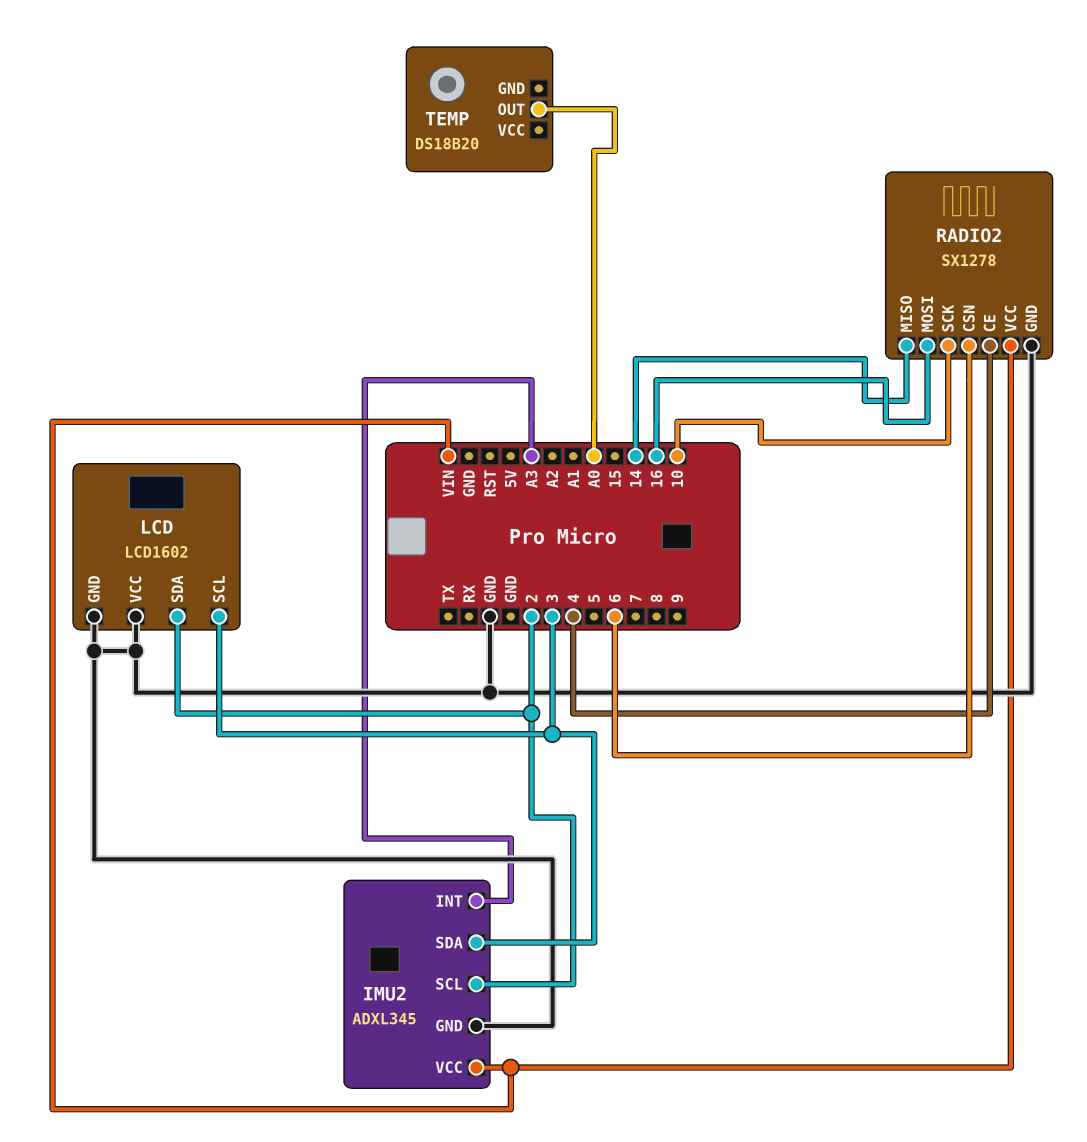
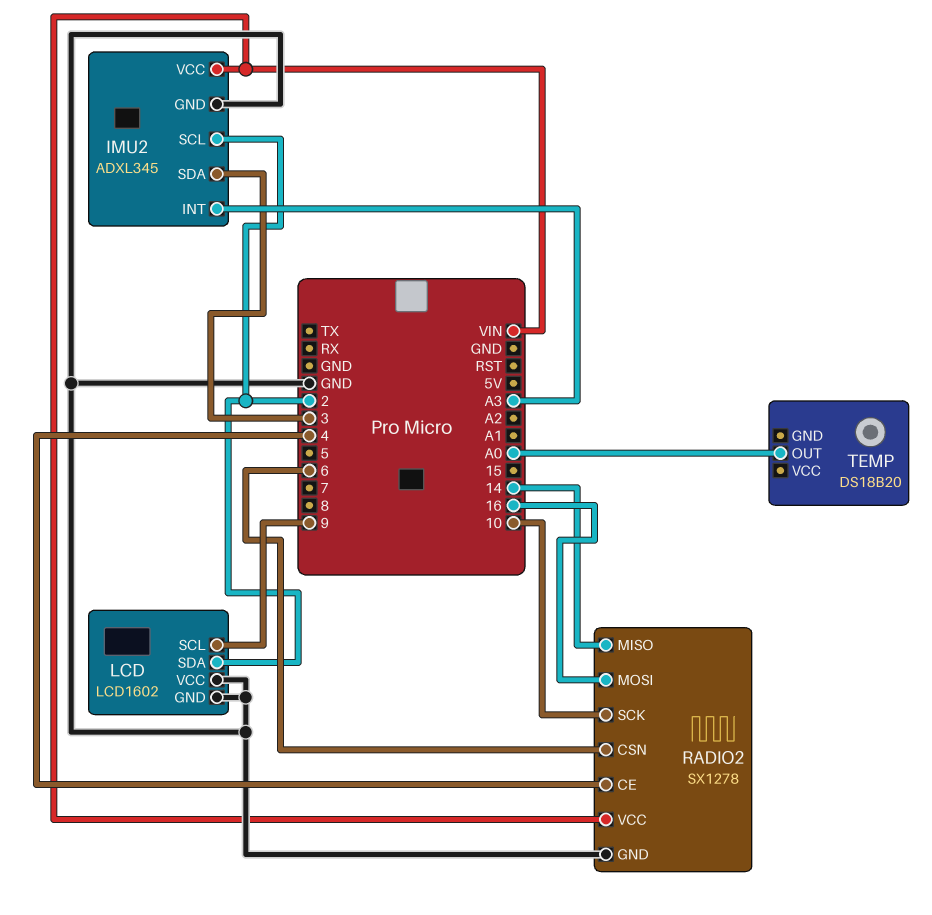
LCD pin SCL: 3 -> 9

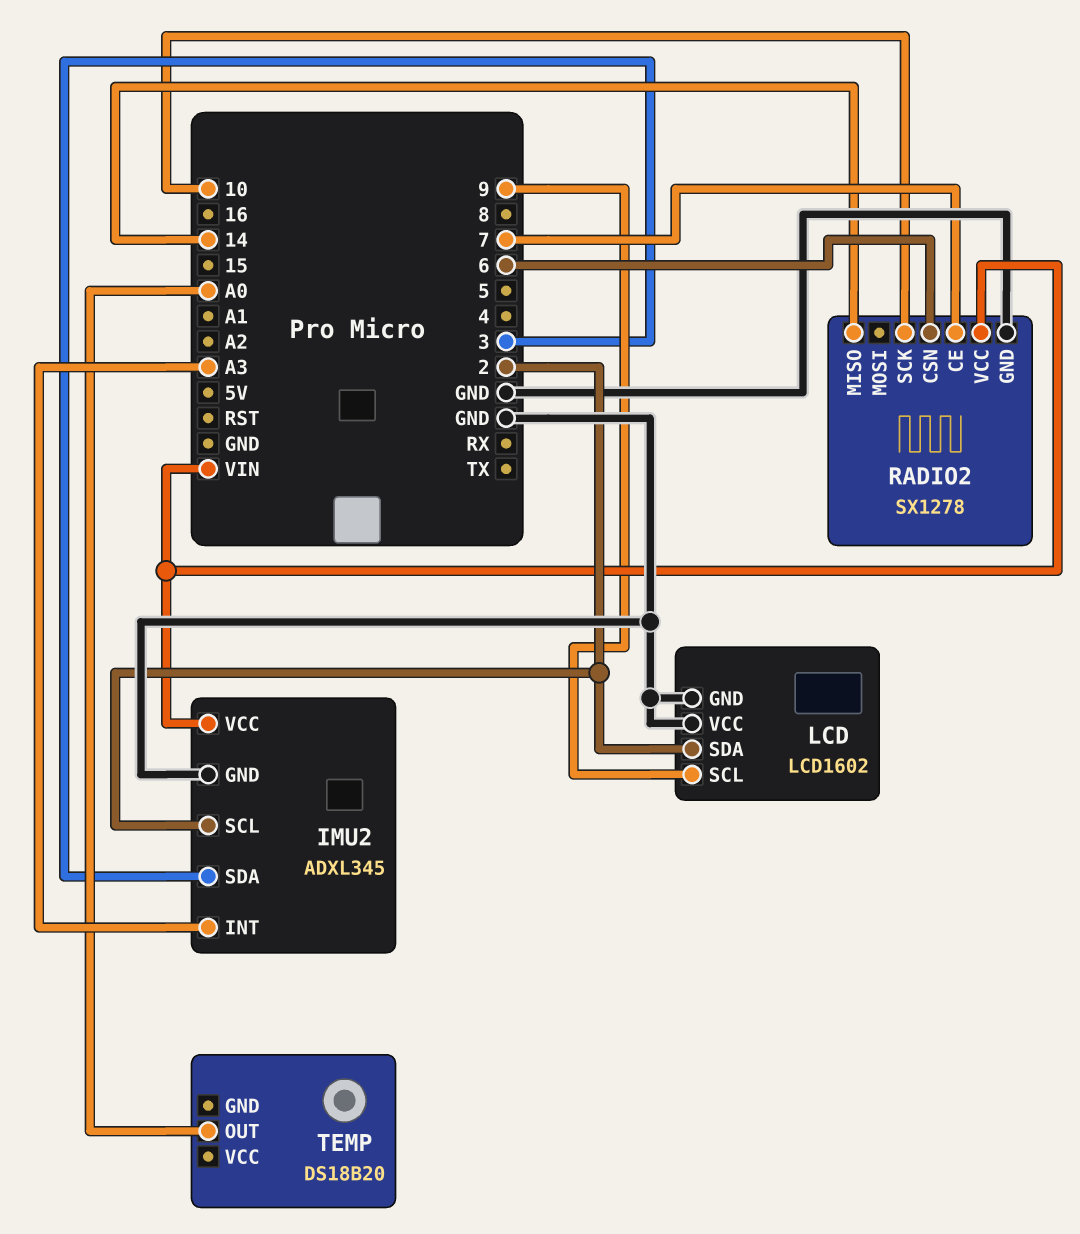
RADIO2 pin CE: 4 -> 7
RADIO2 pin MOSI: 16 -> none

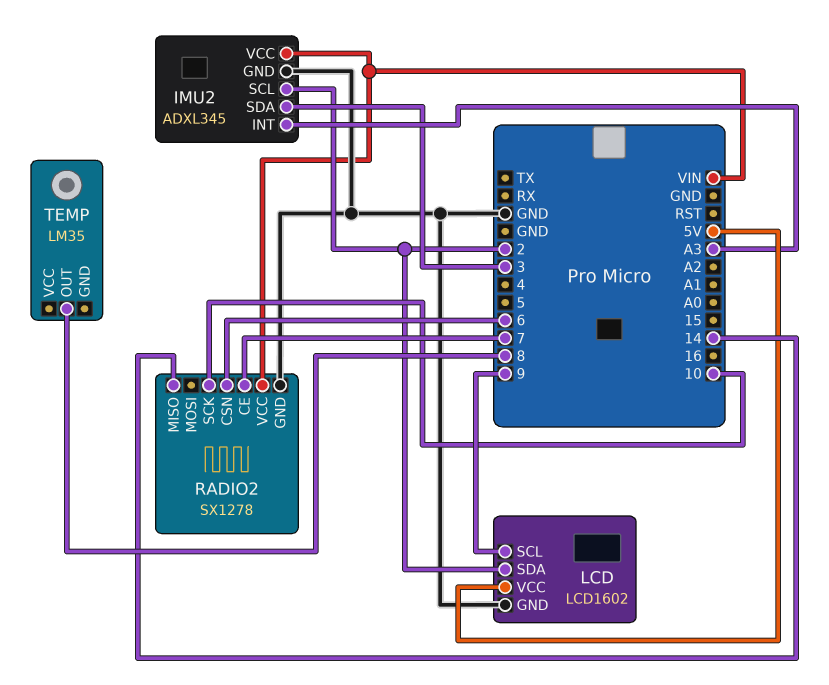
LCD pin VCC: GND -> 5V
TEMP: DS18B20 -> LM35
TEMP pin OUT: A0 -> 8

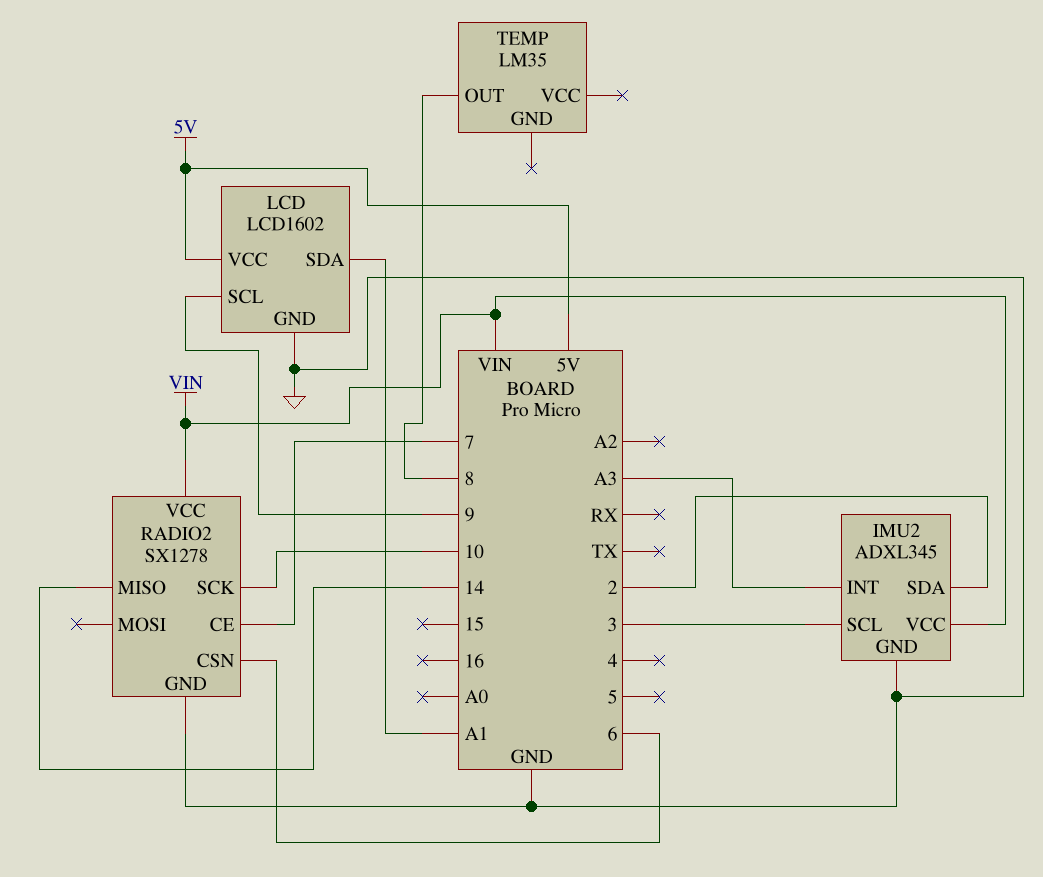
IMU2 pin SCL: 2 -> 3
IMU2 pin SDA: 3 -> 2
LCD pin SDA: 2 -> A1

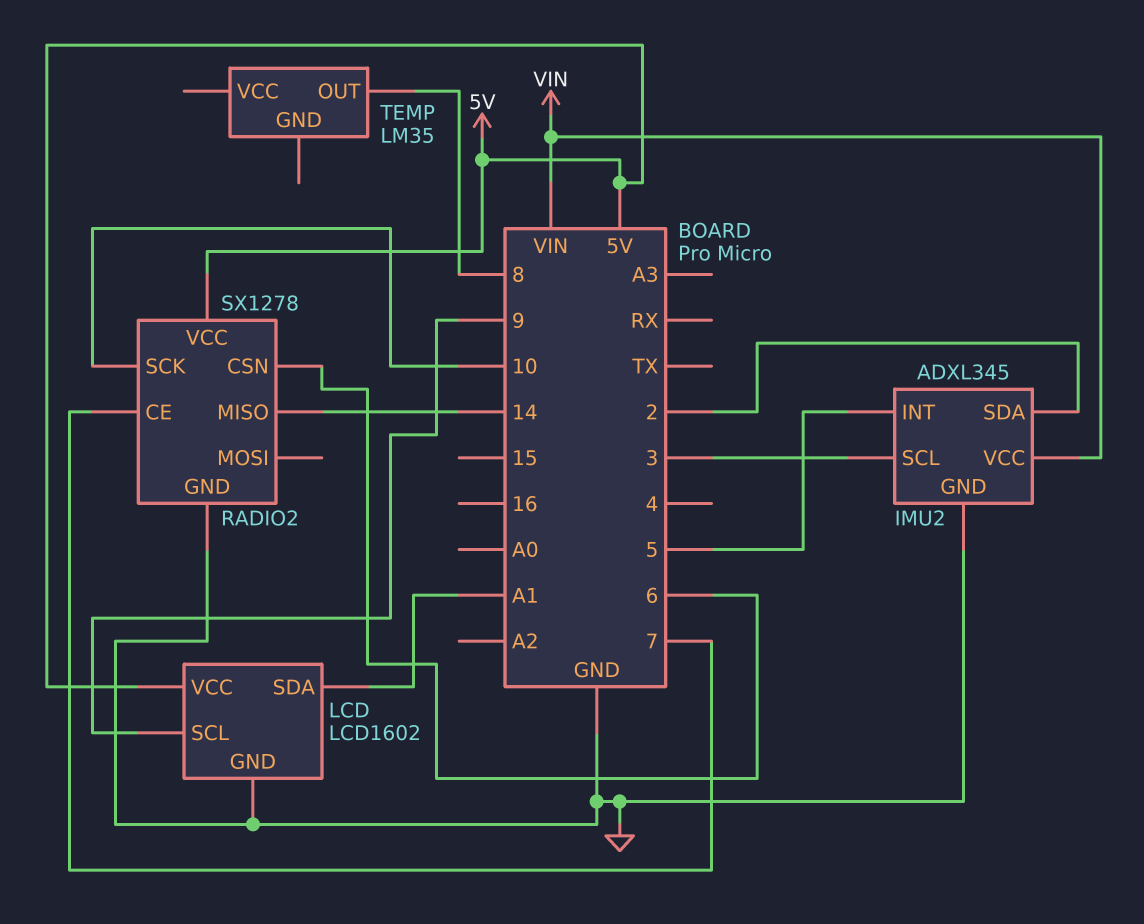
IMU2 pin INT: A3 -> 5
RADIO2 pin VCC: VIN -> 5V

